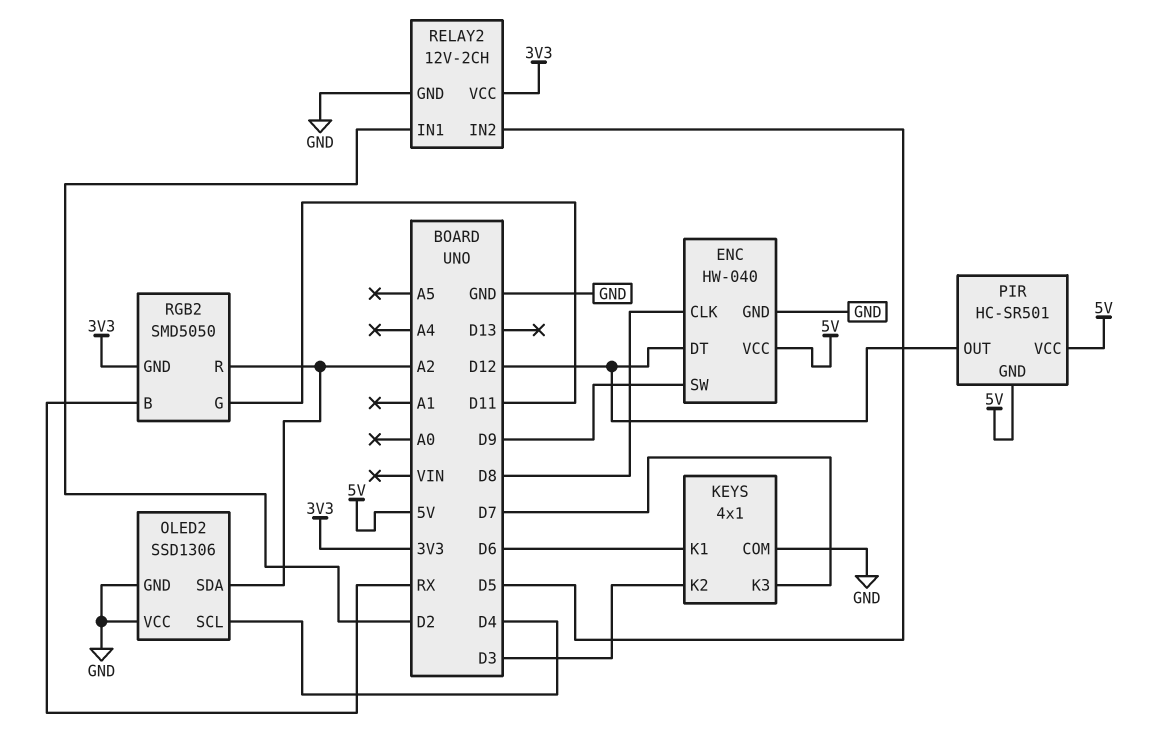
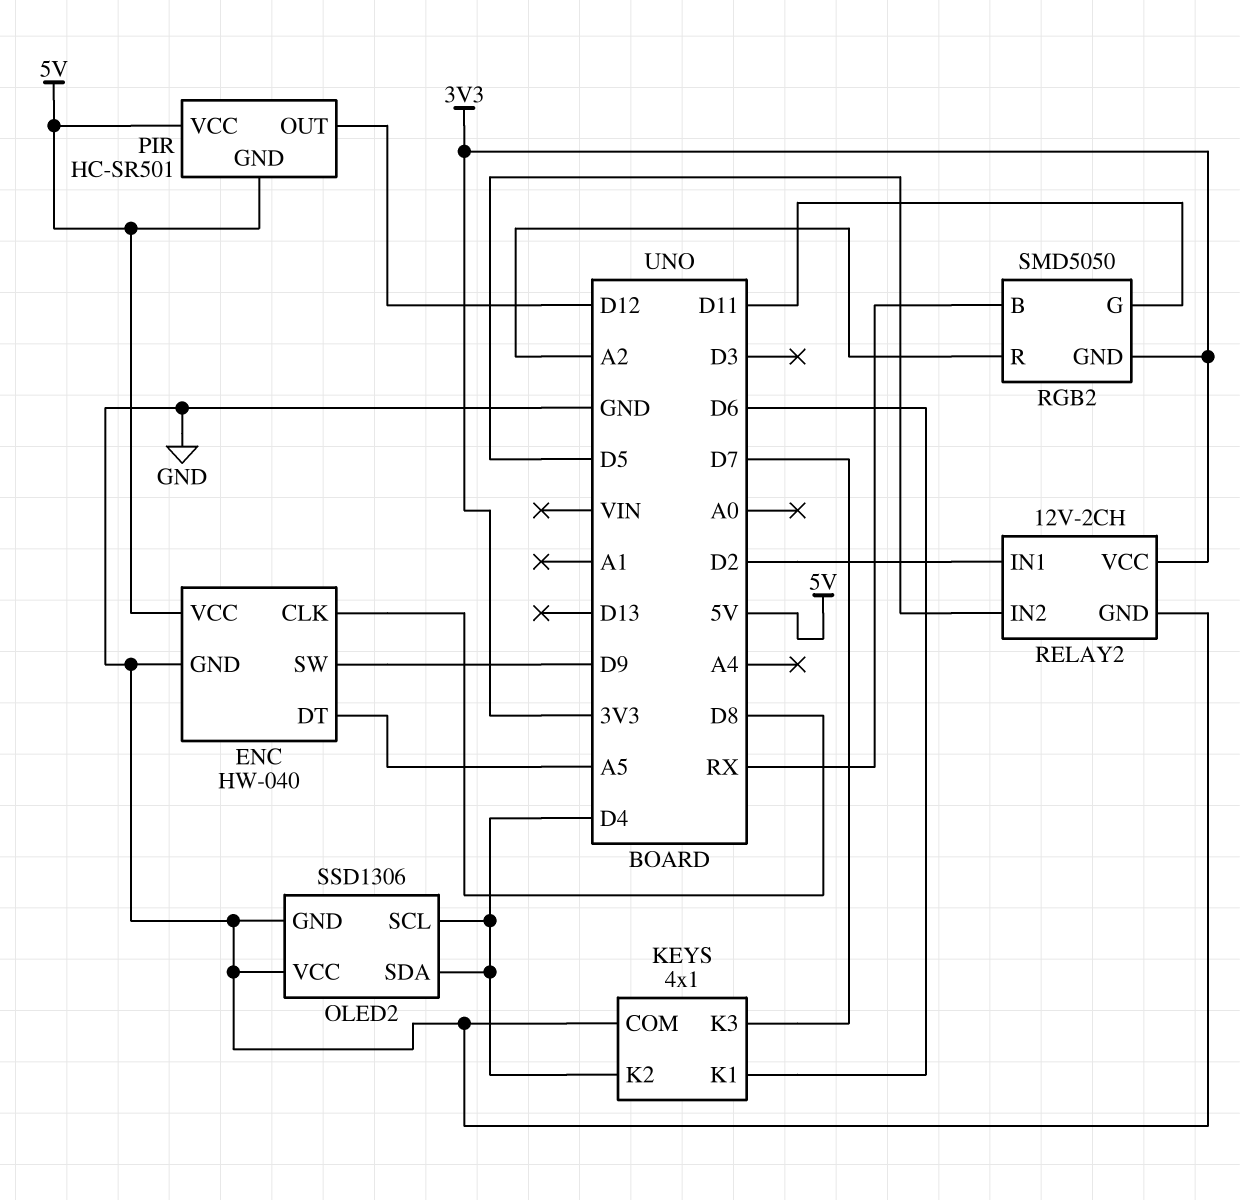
ENC pin DT: D12 -> A5
KEYS pin K2: D3 -> D4
OLED2 pin SDA: A2 -> D4

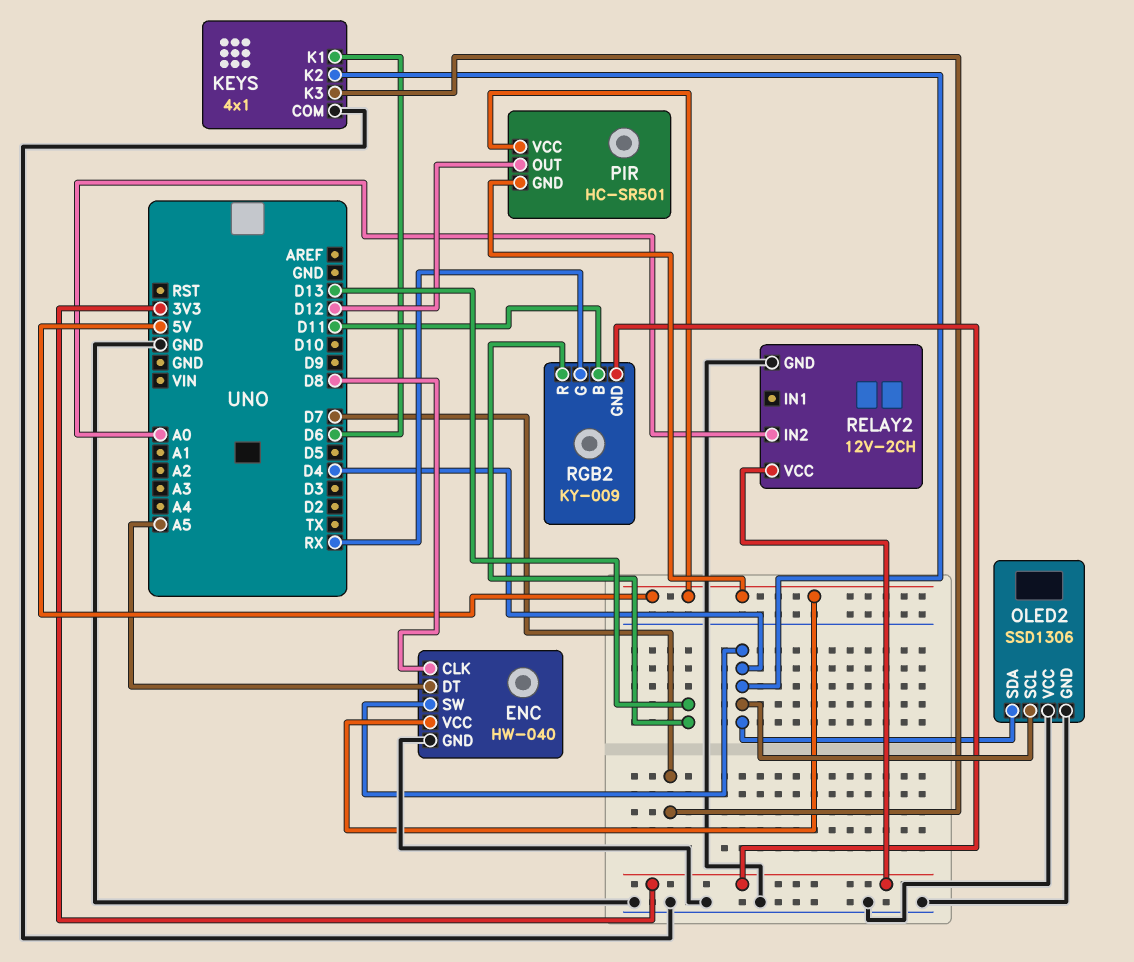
ENC pin SW: D9 -> D4
RELAY2 pin IN1: D2 -> none
RELAY2 pin IN2: D5 -> A0
RGB2: SMD5050 -> KY-009
RGB2 pin B: RX -> D11
RGB2 pin G: D11 -> RX
RGB2 pin R: A2 -> D13

